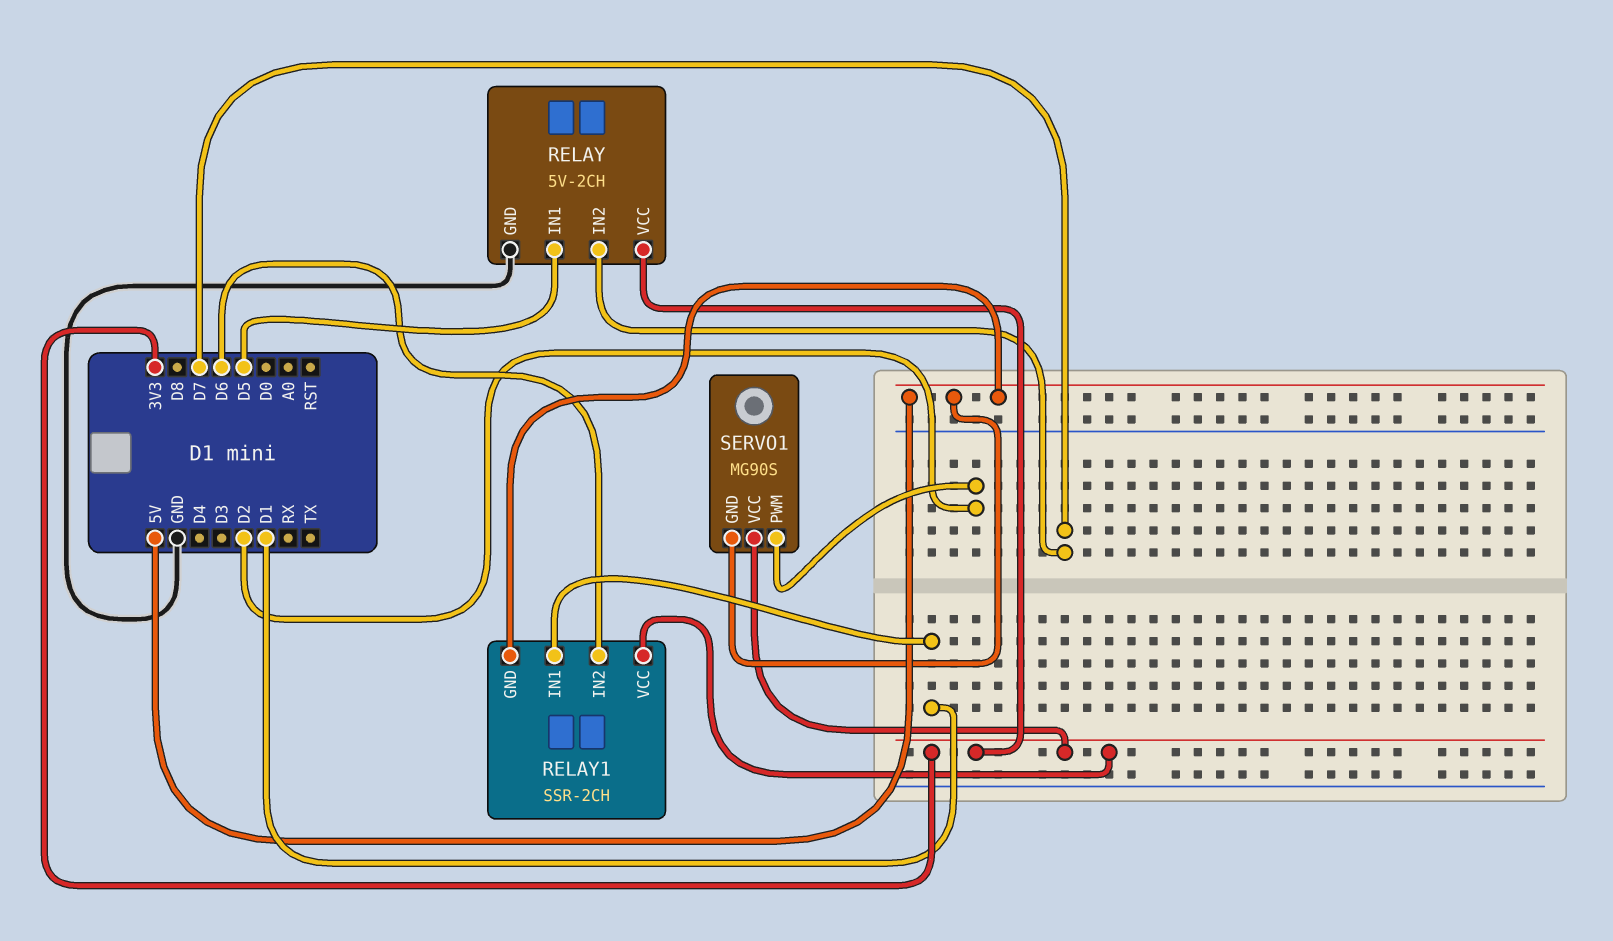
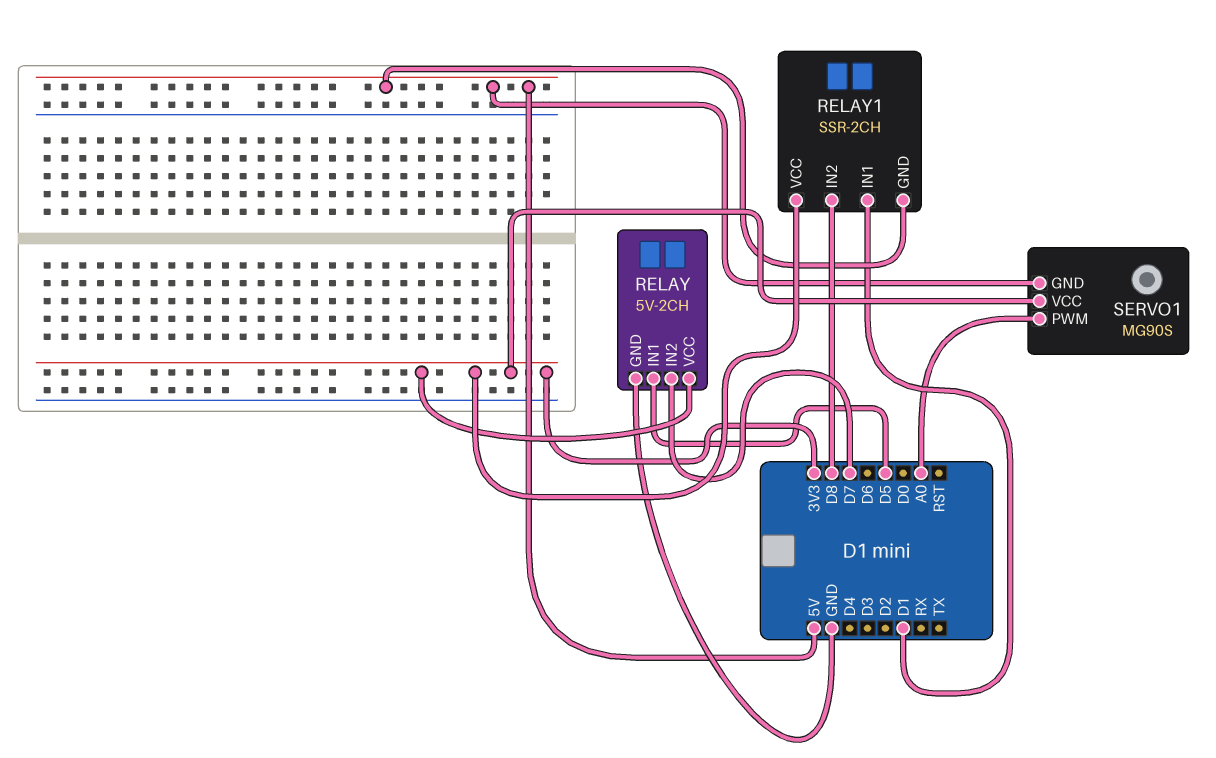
RELAY1 pin IN2: D6 -> D8
SERVO1 pin PWM: D2 -> A0

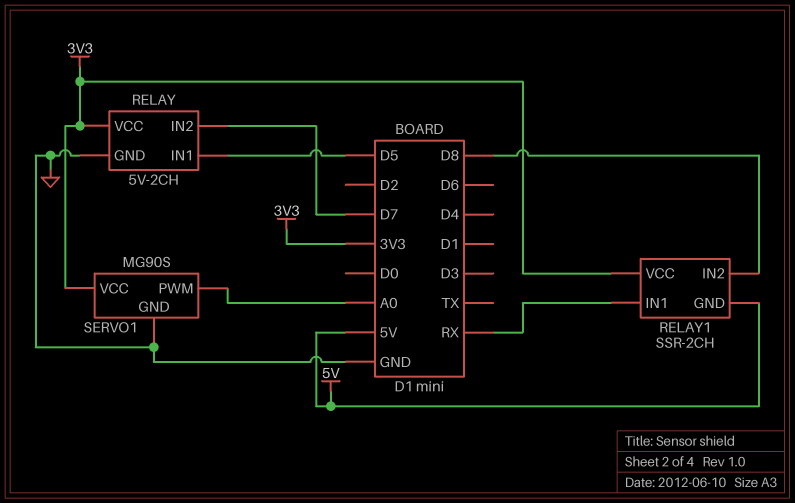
RELAY1 pin IN1: D1 -> RX
SERVO1 pin GND: 5V -> GND

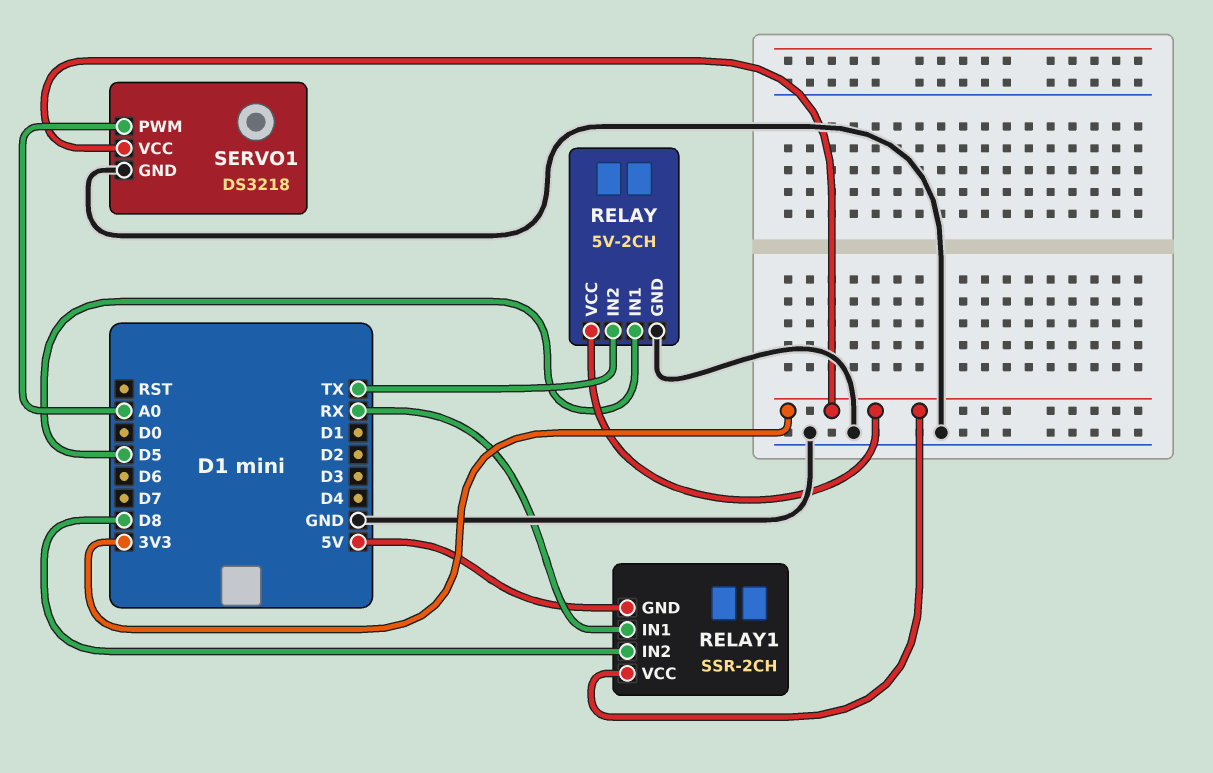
RELAY pin IN2: D7 -> TX
SERVO1: MG90S -> DS3218

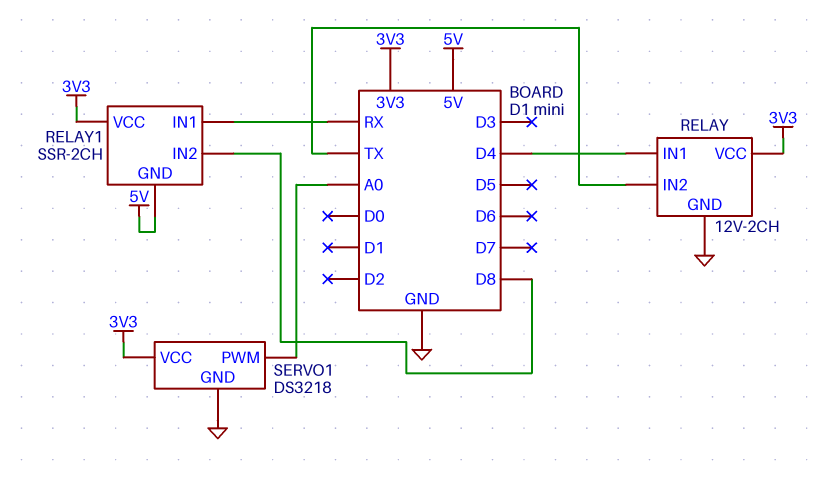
RELAY: 5V-2CH -> 12V-2CH
RELAY pin IN1: D5 -> D4

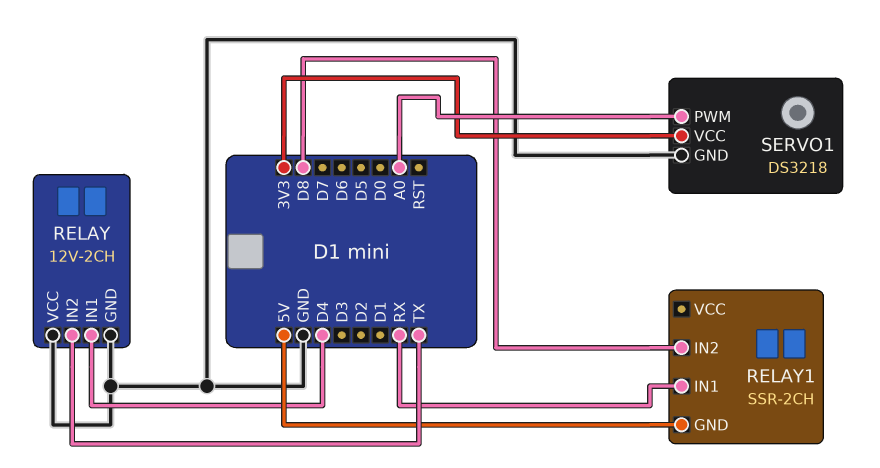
RELAY pin VCC: 3V3 -> GND
RELAY1 pin VCC: 3V3 -> none

